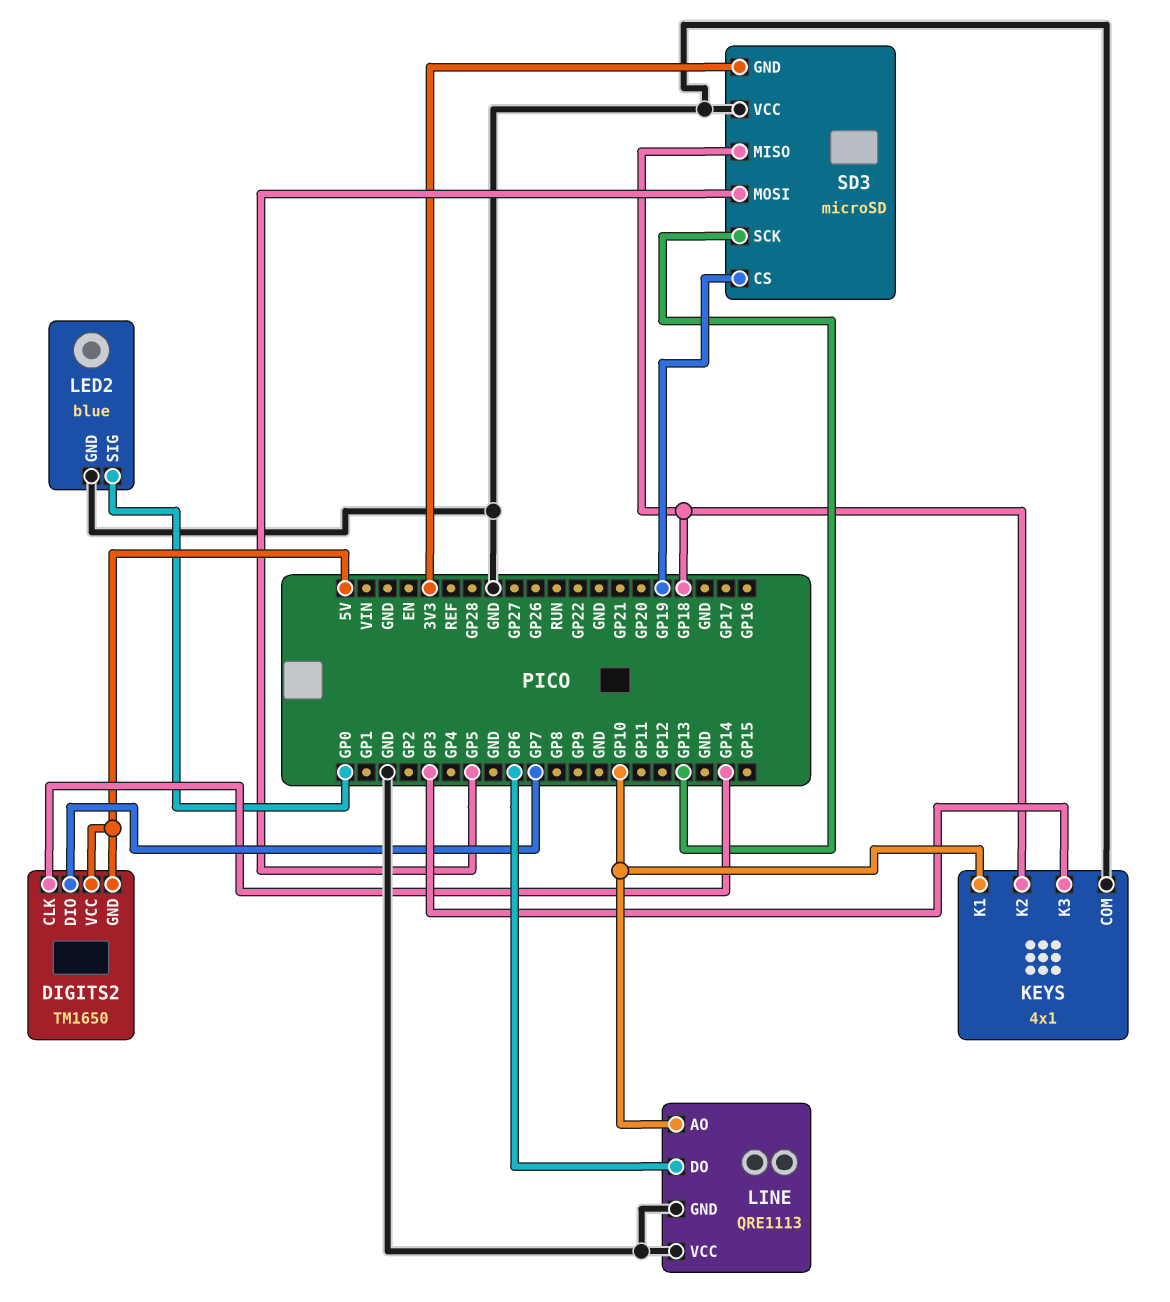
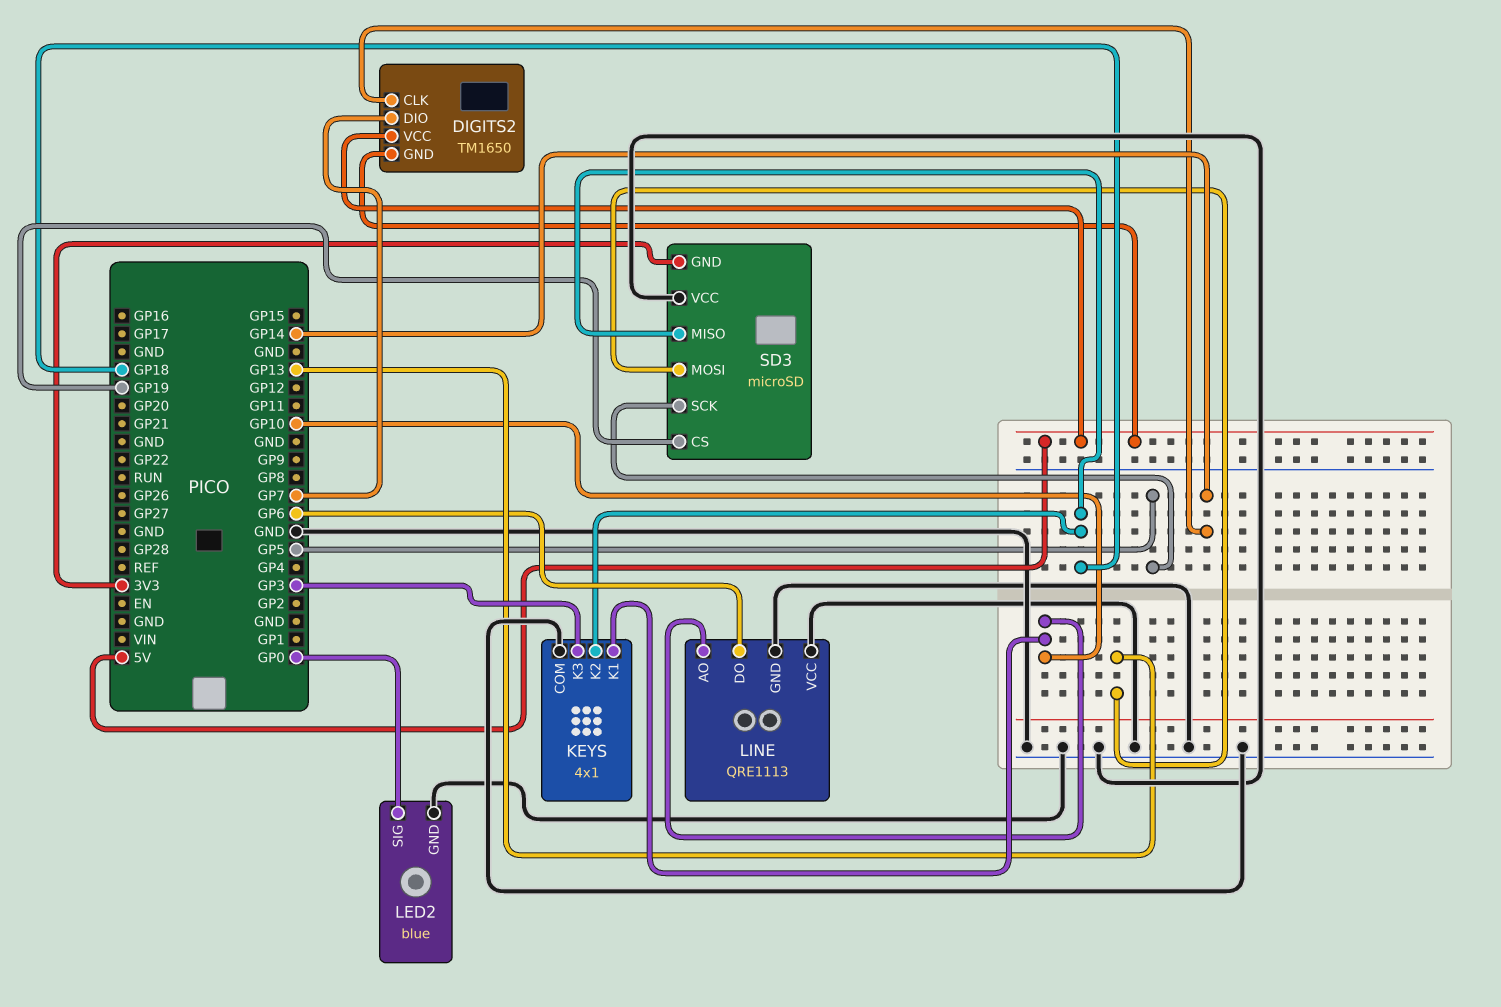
SD3 pin MOSI: GP5 -> GP13
SD3 pin SCK: GP13 -> GP5

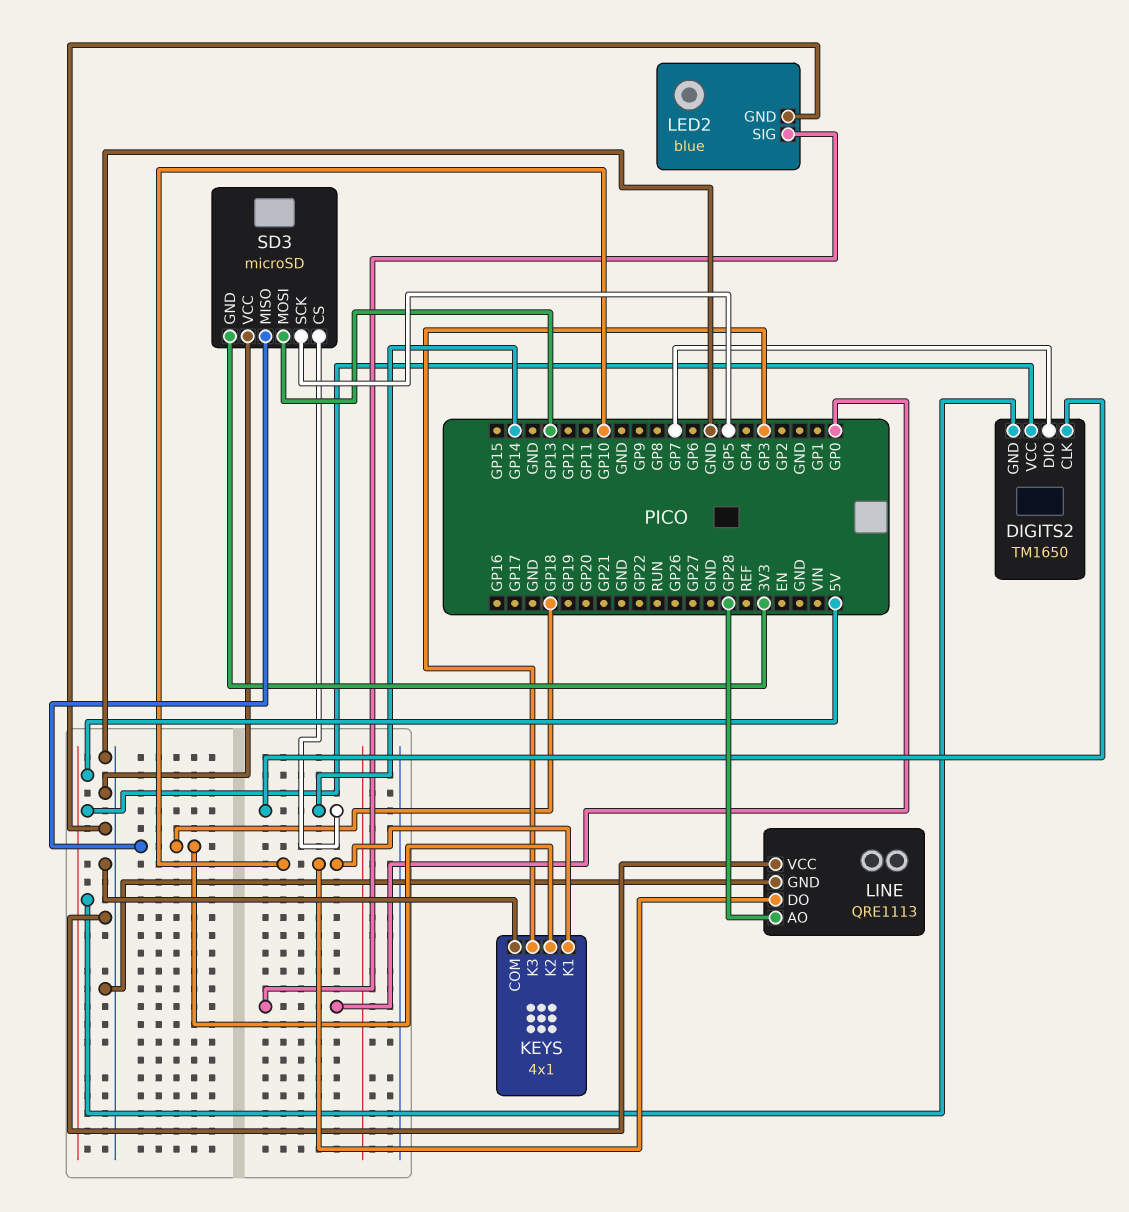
LINE pin AO: GP10 -> GP28
LINE pin DO: GP6 -> GP10
SD3 pin CS: GP19 -> GP14

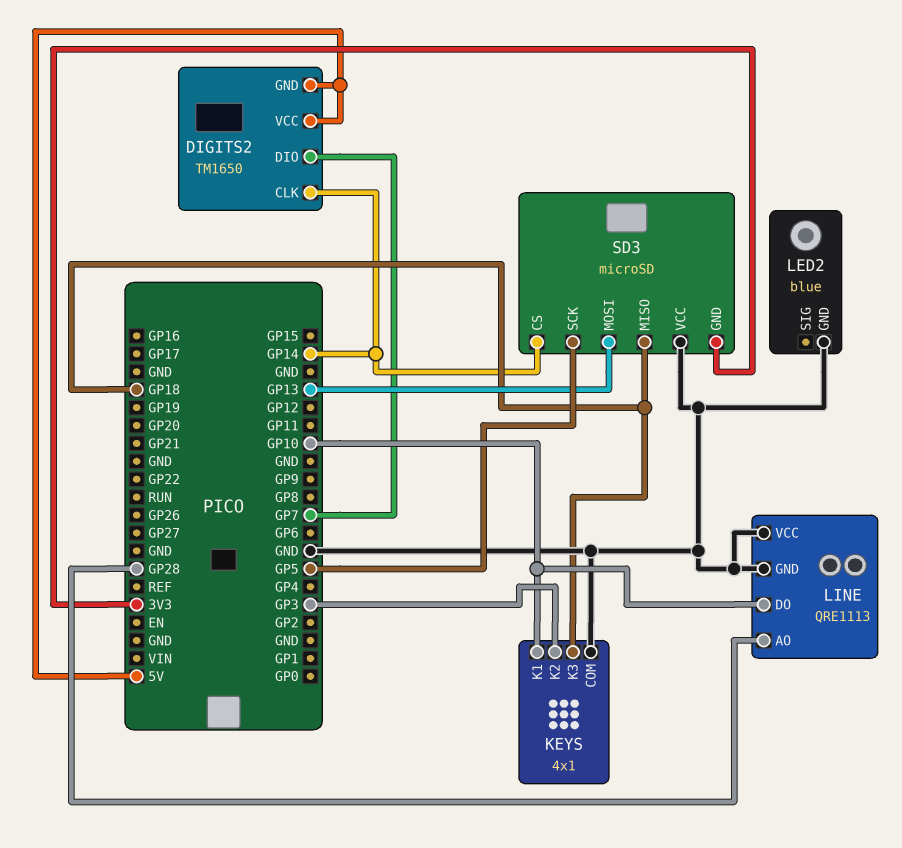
KEYS pin K2: GP18 -> GP3
KEYS pin K3: GP3 -> GP18
LED2 pin SIG: GP0 -> none

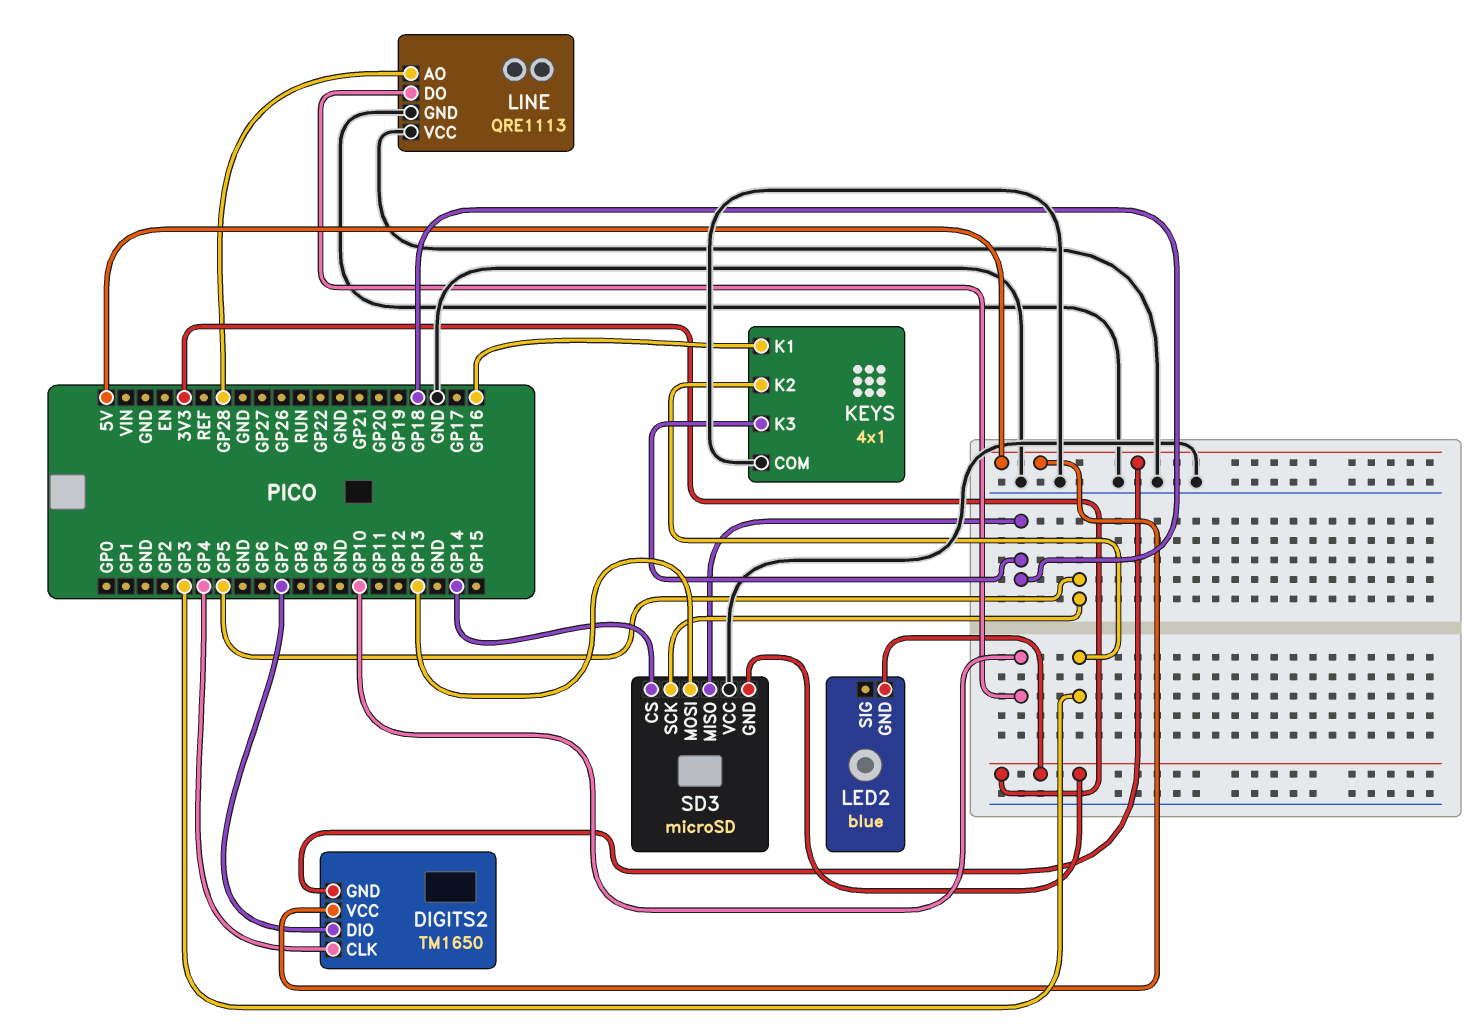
DIGITS2 pin CLK: GP14 -> GP4
KEYS pin K1: GP10 -> GP16
LED2 pin GND: GND -> 3V3

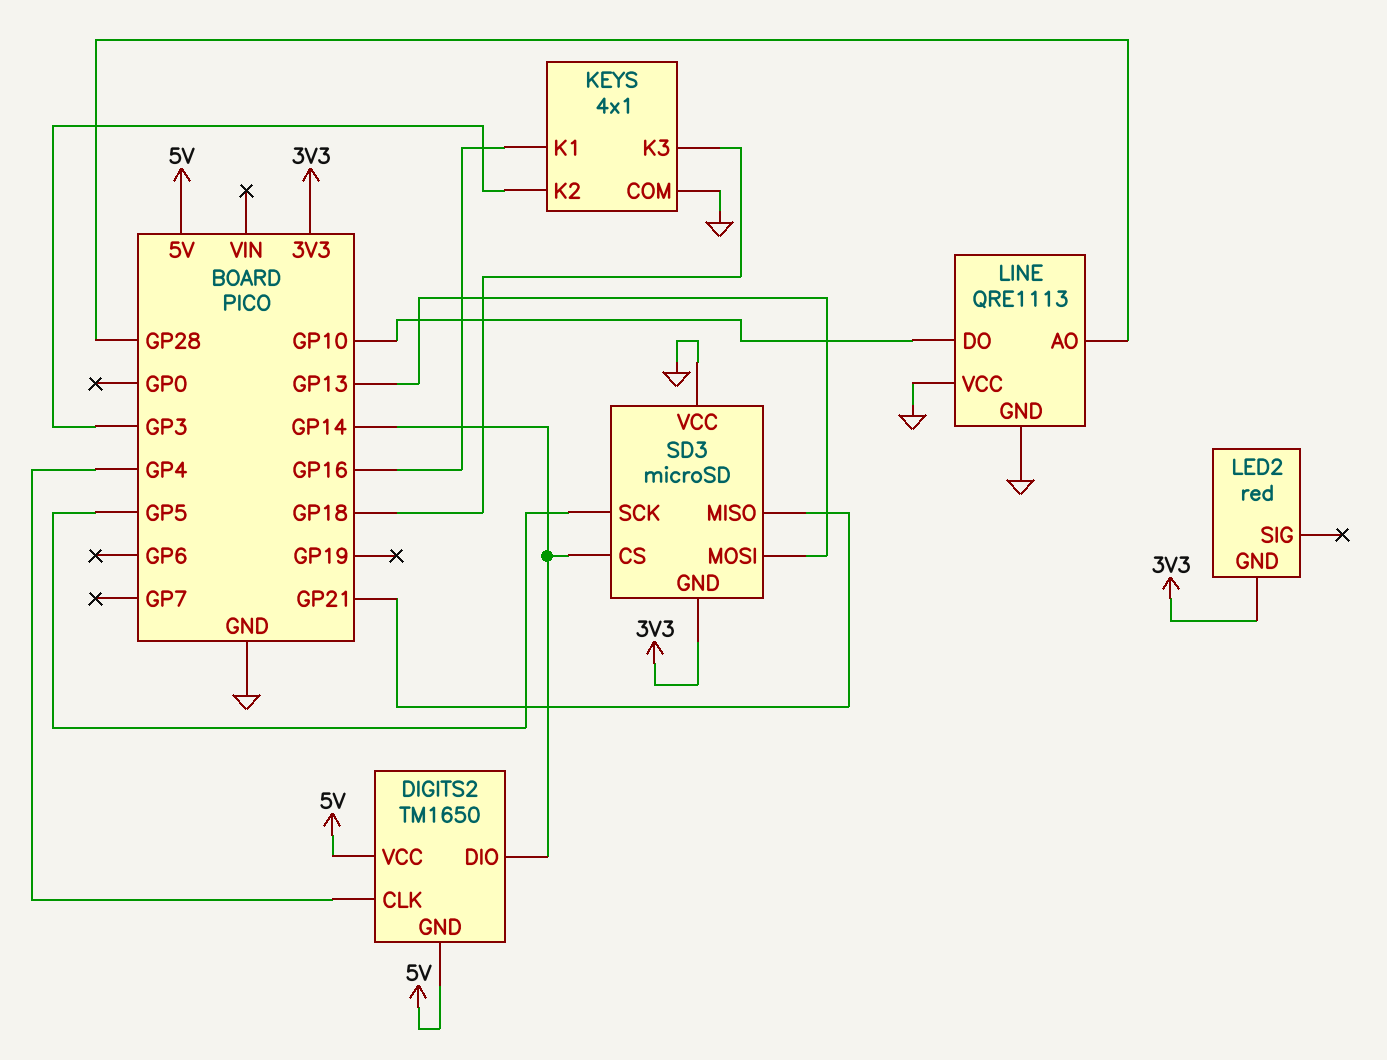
DIGITS2 pin DIO: GP7 -> GP14
LED2: blue -> red
SD3 pin MISO: GP18 -> GP21

